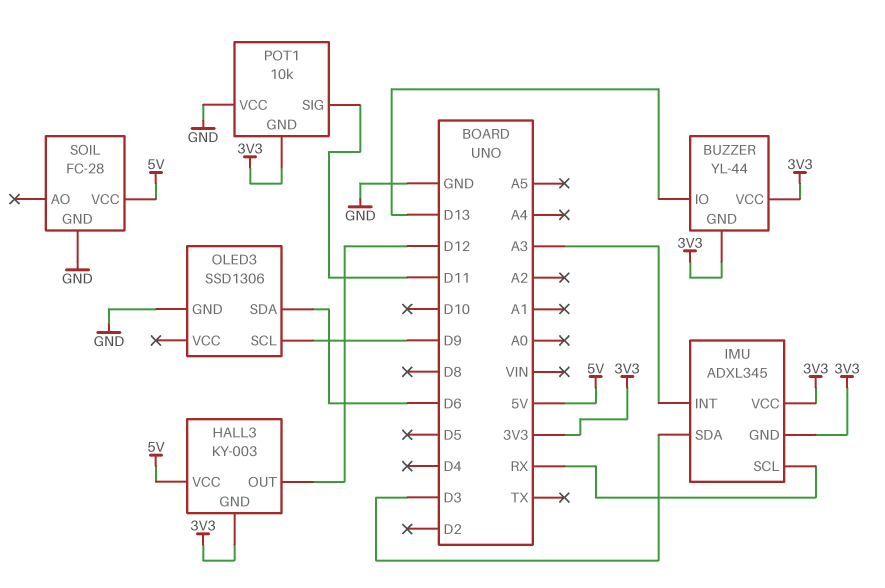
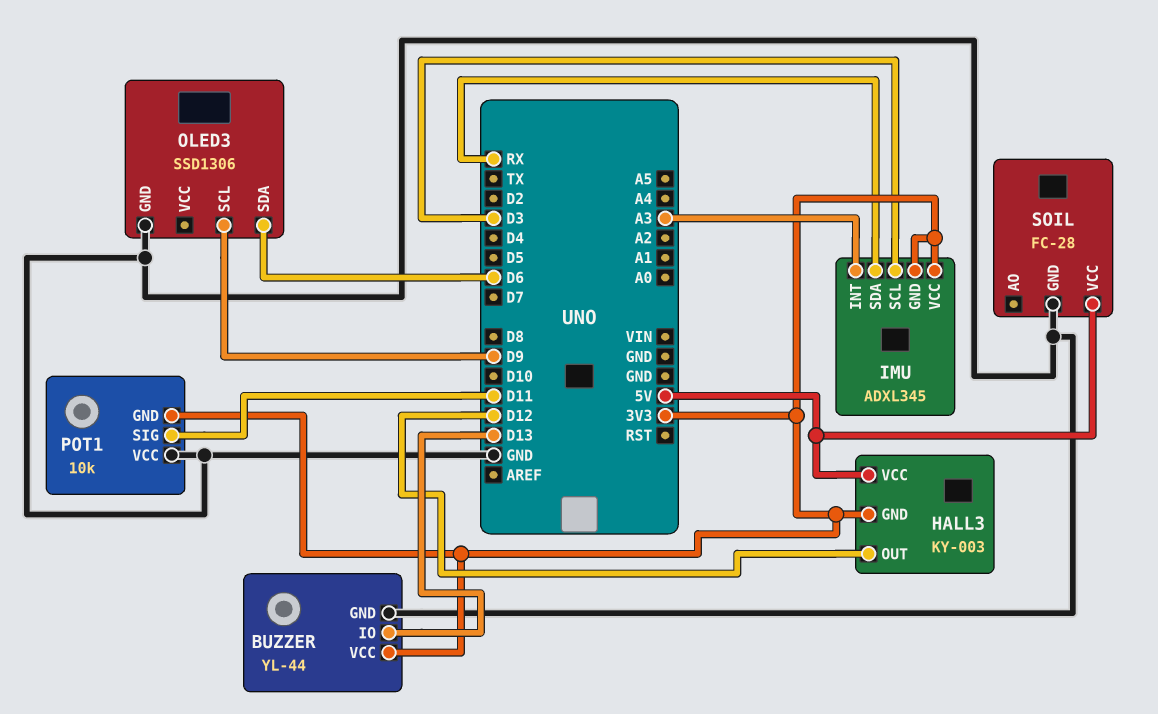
BUZZER pin GND: 3V3 -> GND
IMU pin SCL: RX -> D3
IMU pin SDA: D3 -> RX

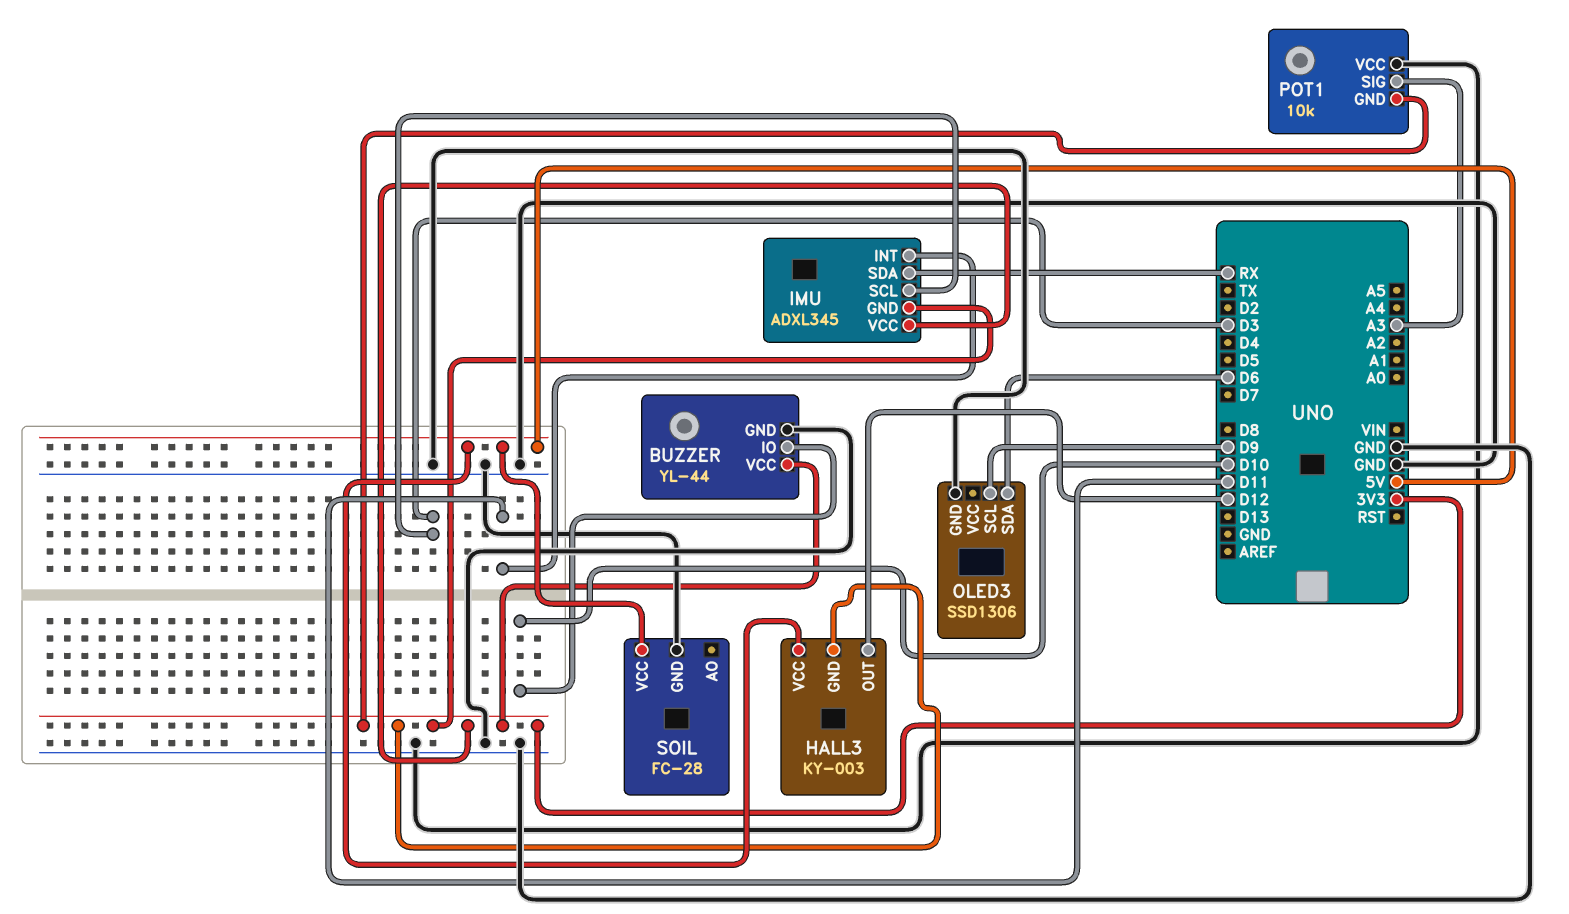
BUZZER pin IO: D13 -> D10
IMU pin INT: A3 -> D11
POT1 pin SIG: D11 -> A3

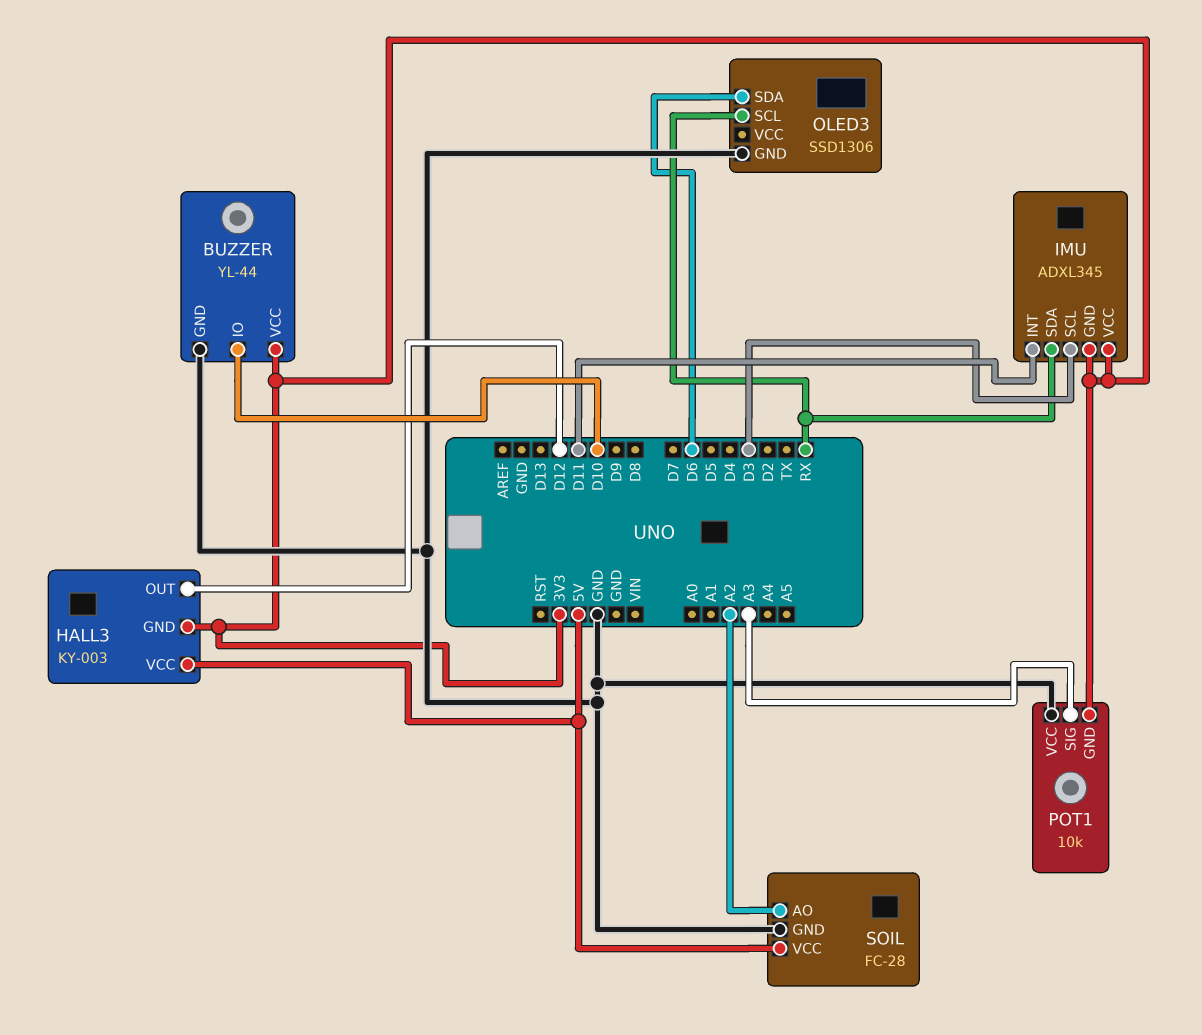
OLED3 pin SCL: D9 -> RX
SOIL pin AO: none -> A2

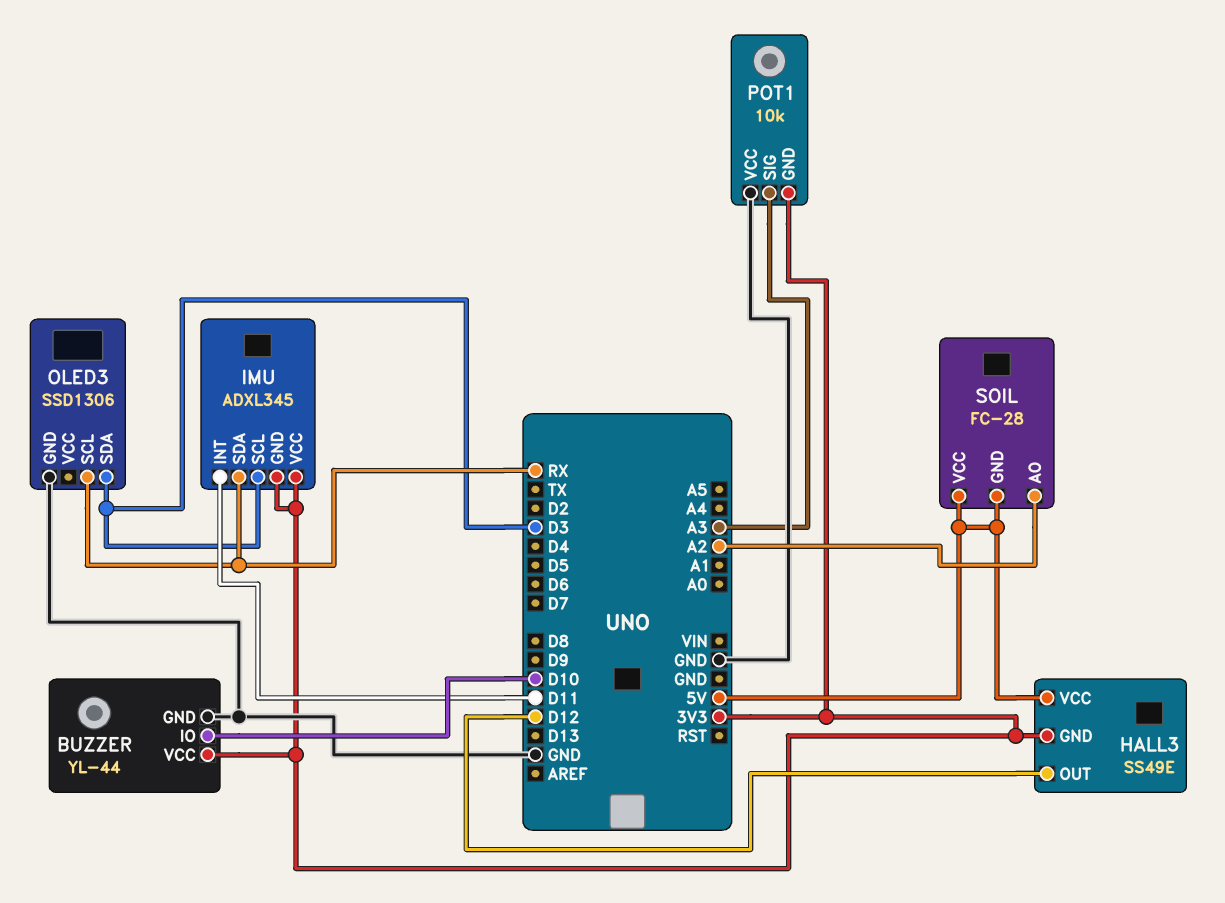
HALL3: KY-003 -> SS49E
OLED3 pin SDA: D6 -> D3
SOIL pin GND: GND -> 5V

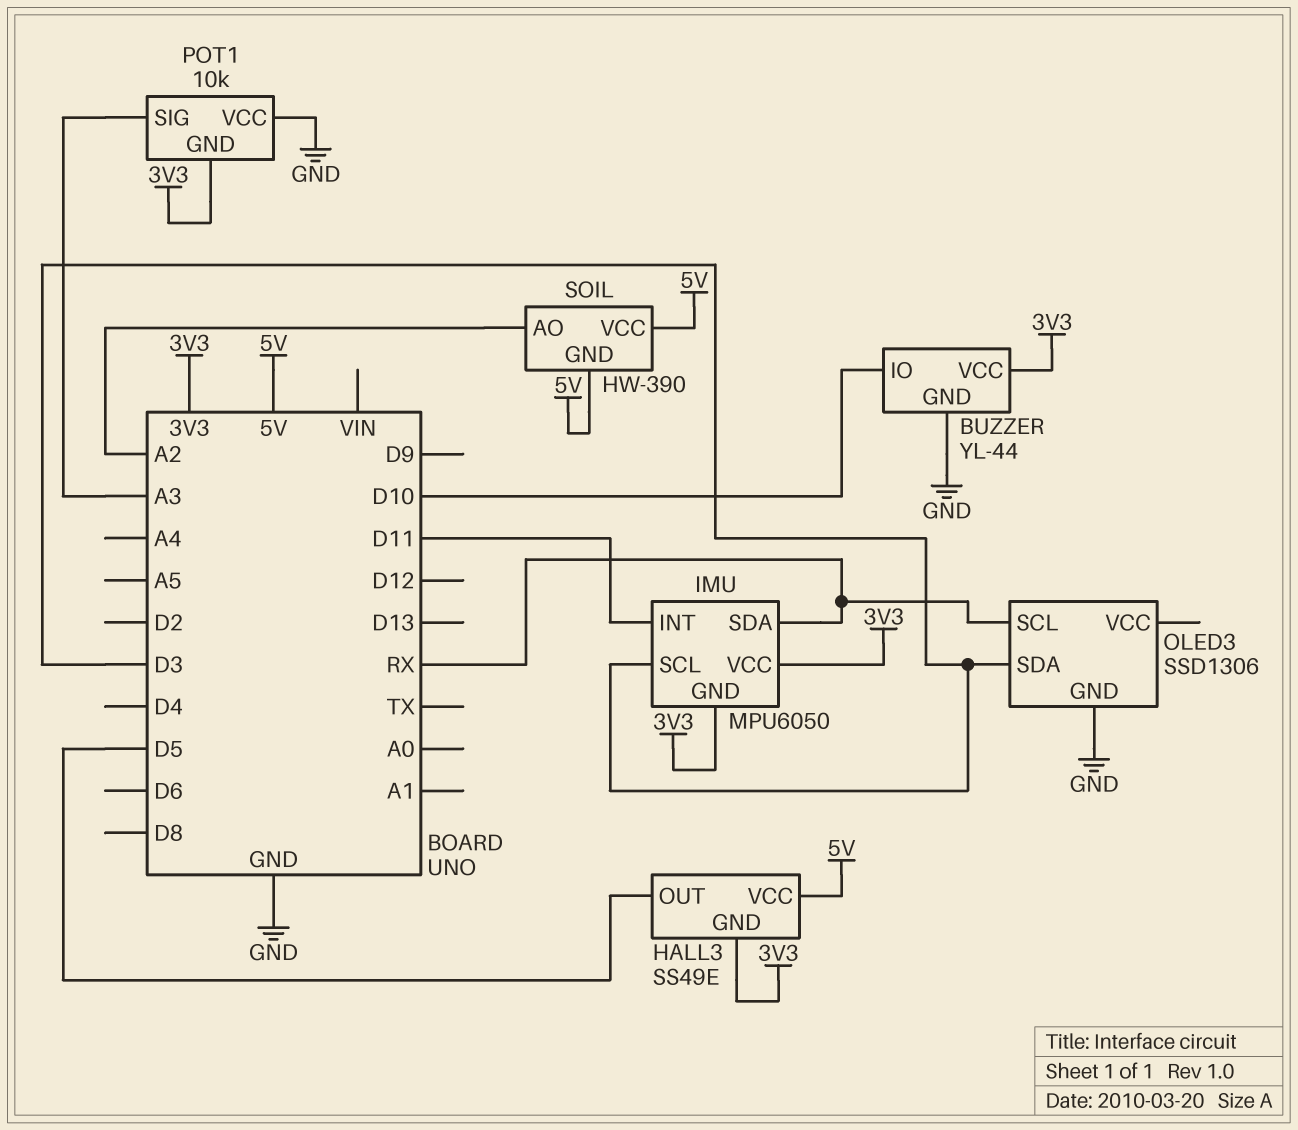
HALL3 pin OUT: D12 -> D5
IMU: ADXL345 -> MPU6050
SOIL: FC-28 -> HW-390

